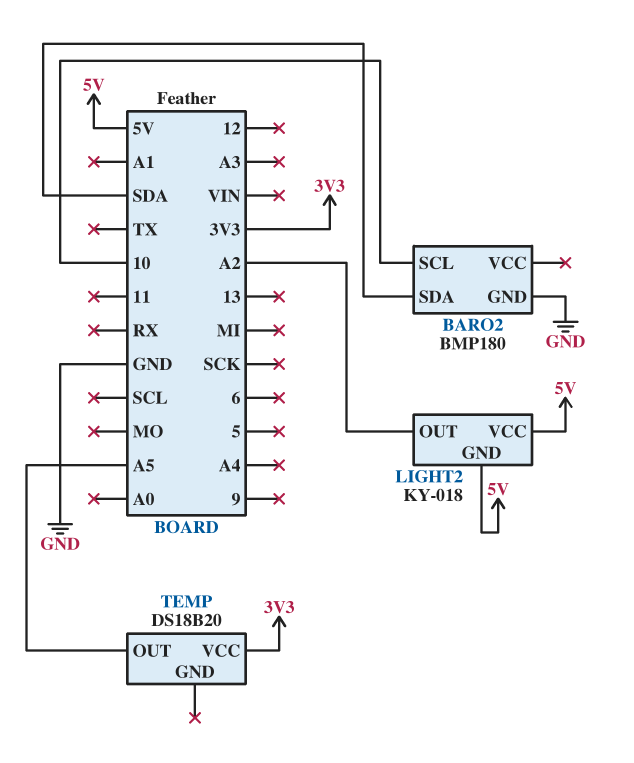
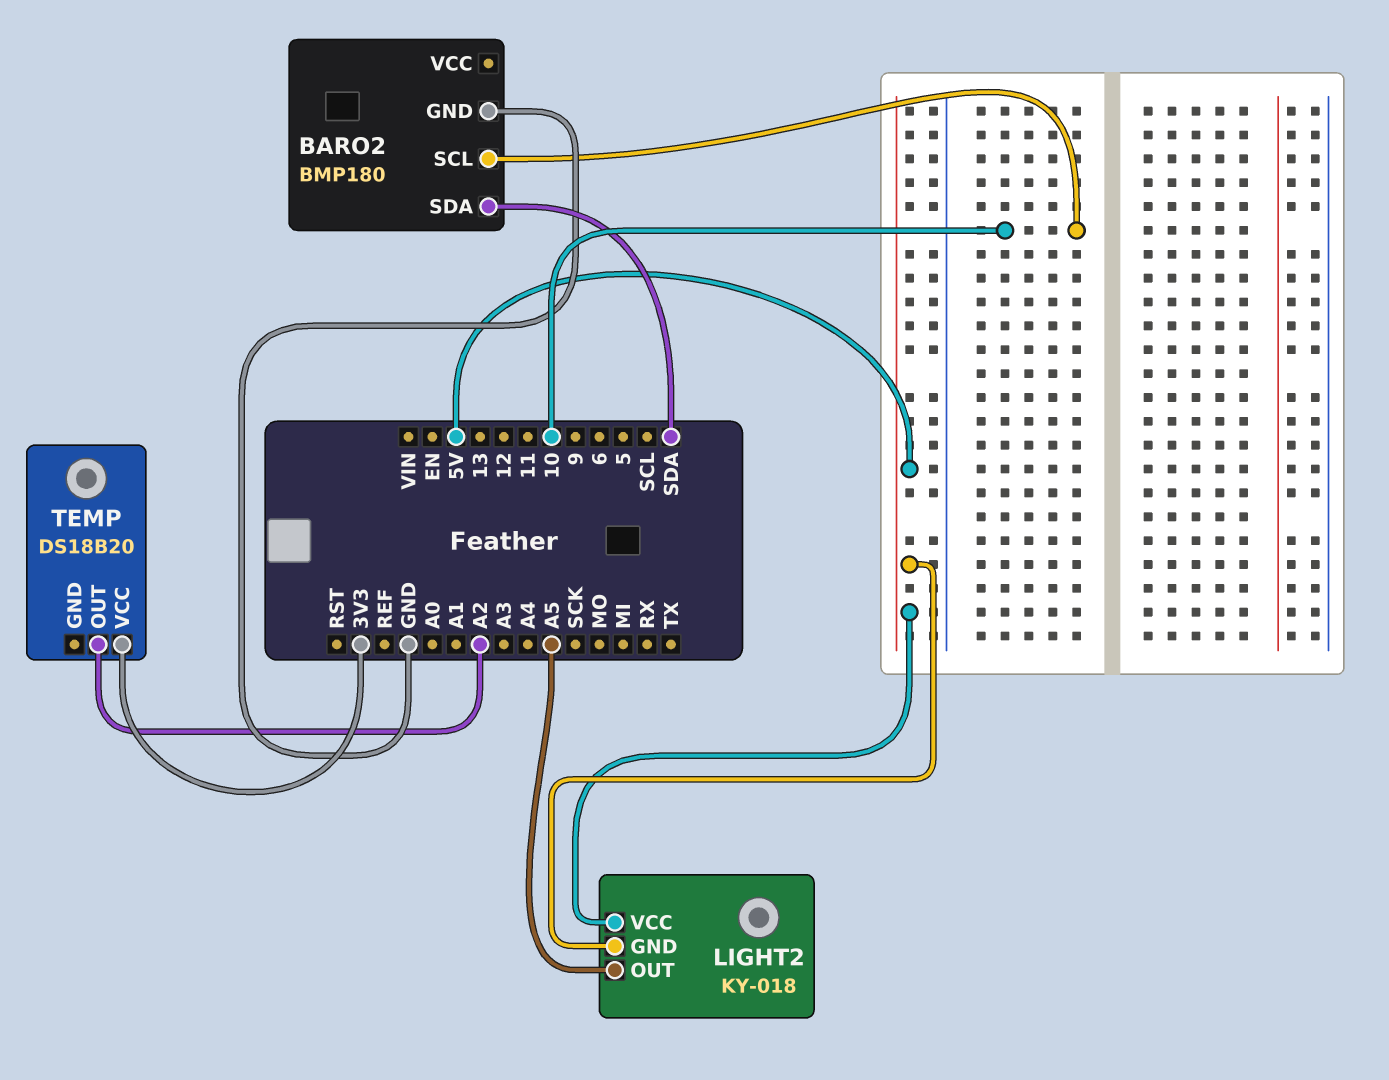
LIGHT2 pin OUT: A2 -> A5
TEMP pin OUT: A5 -> A2

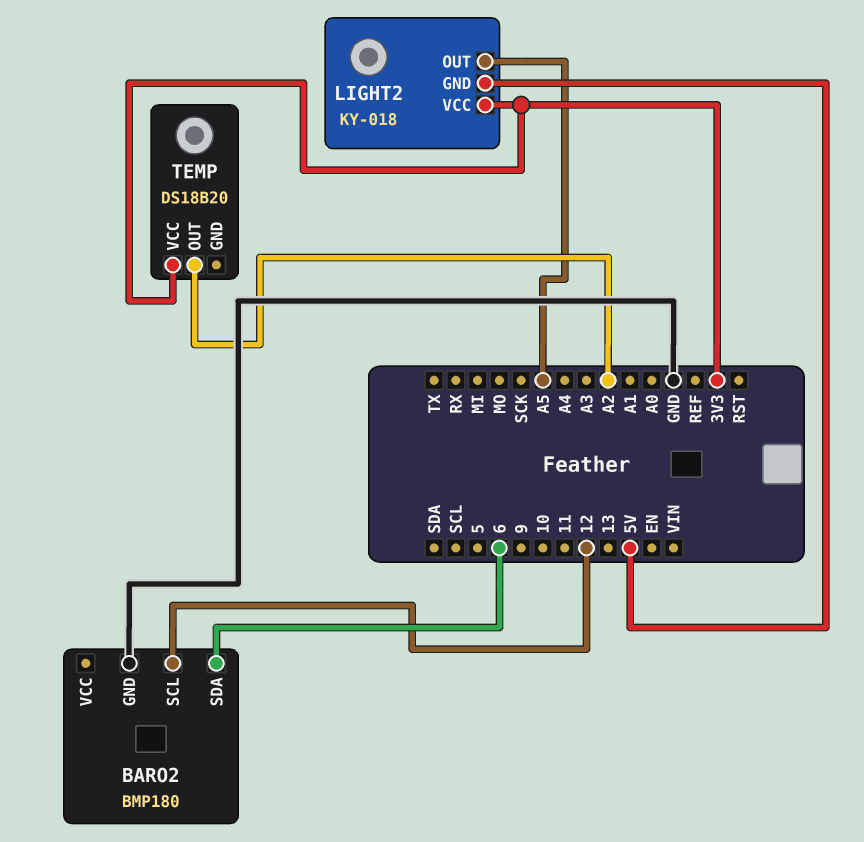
BARO2 pin SCL: 10 -> 12
BARO2 pin SDA: SDA -> 6
LIGHT2 pin VCC: 5V -> 3V3

